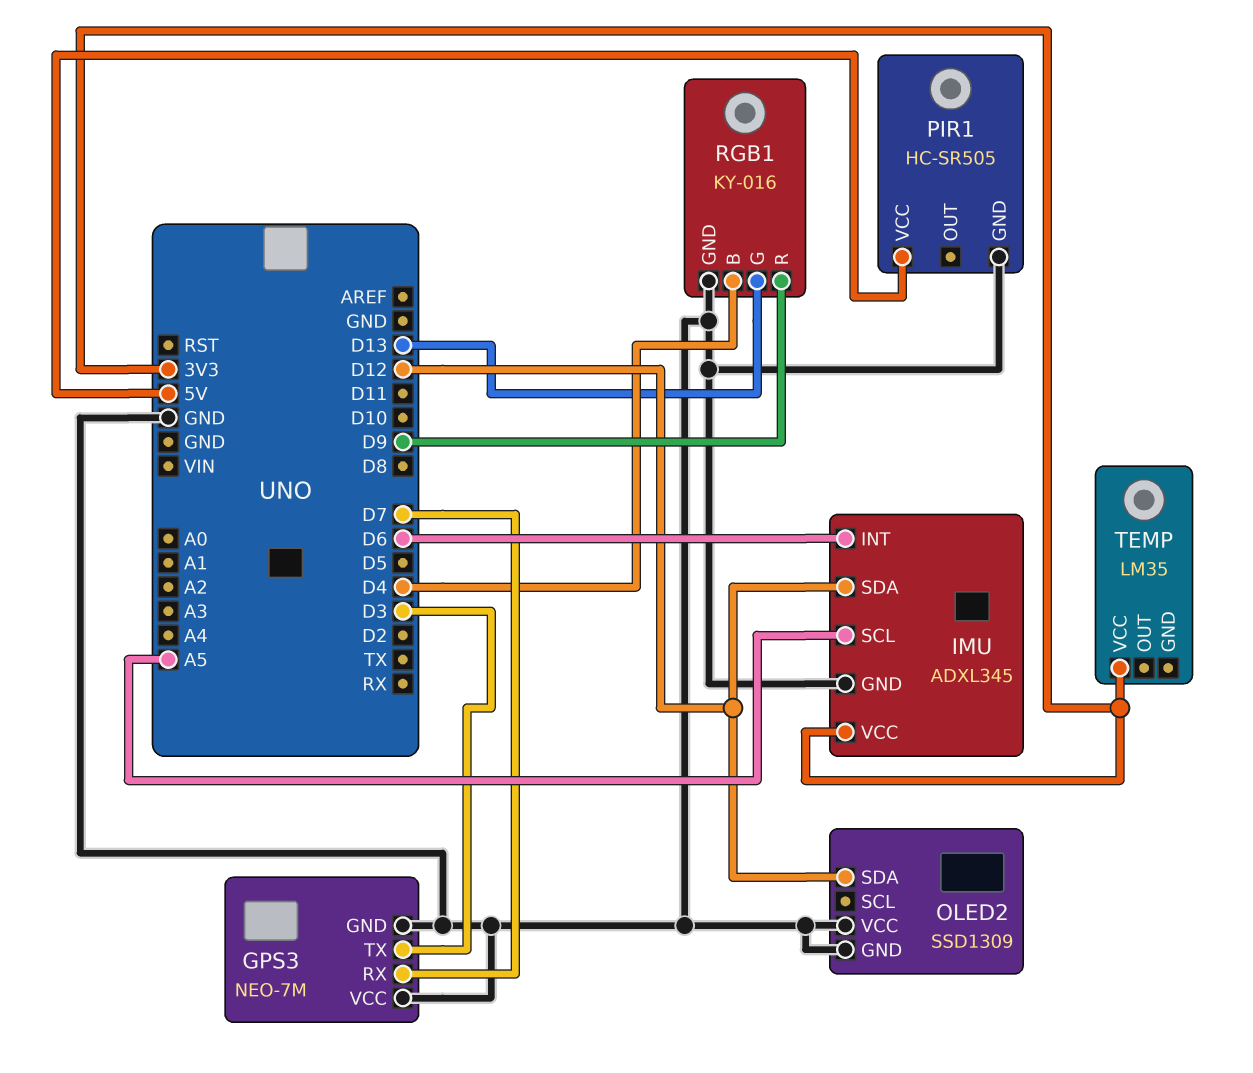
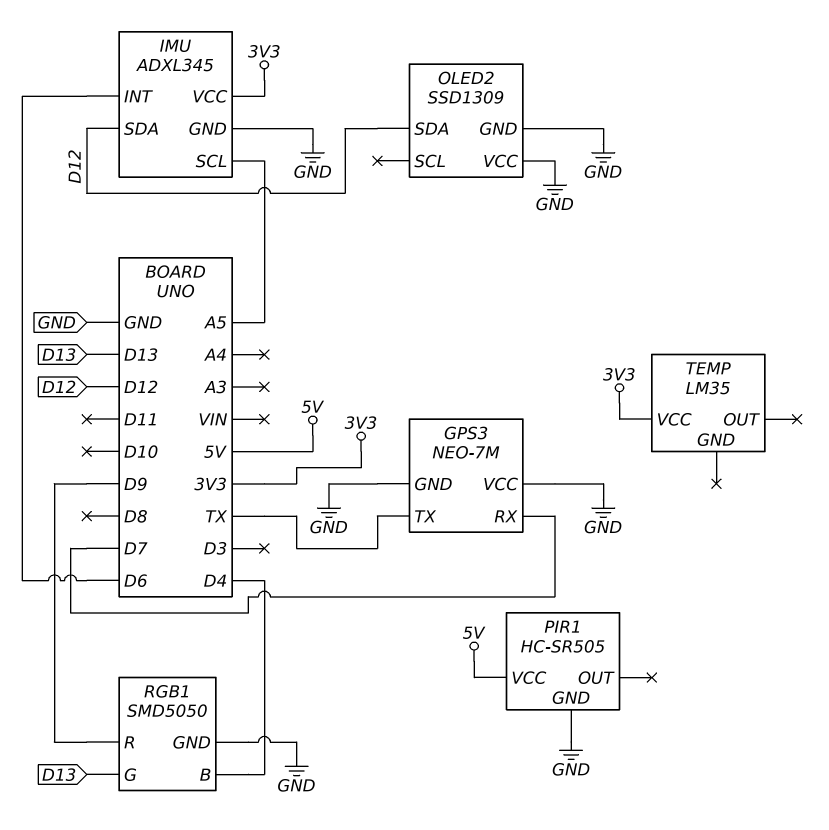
GPS3 pin TX: D3 -> TX
RGB1: KY-016 -> SMD5050

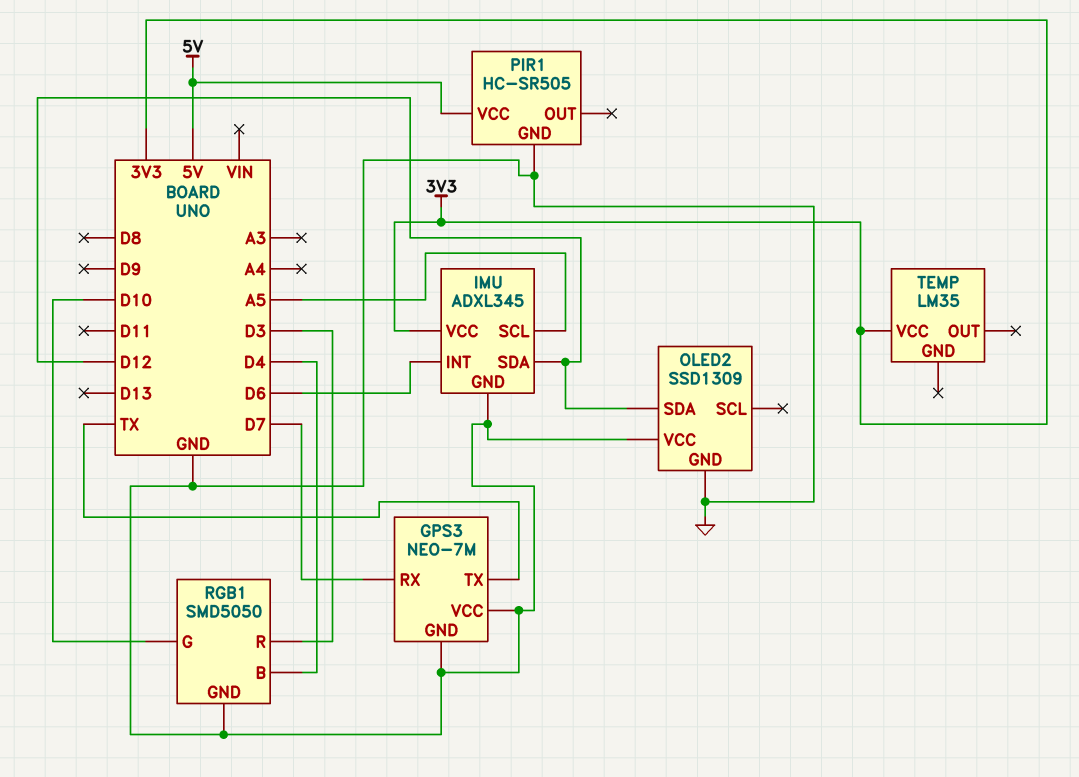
RGB1 pin G: D13 -> D10
RGB1 pin R: D9 -> D3

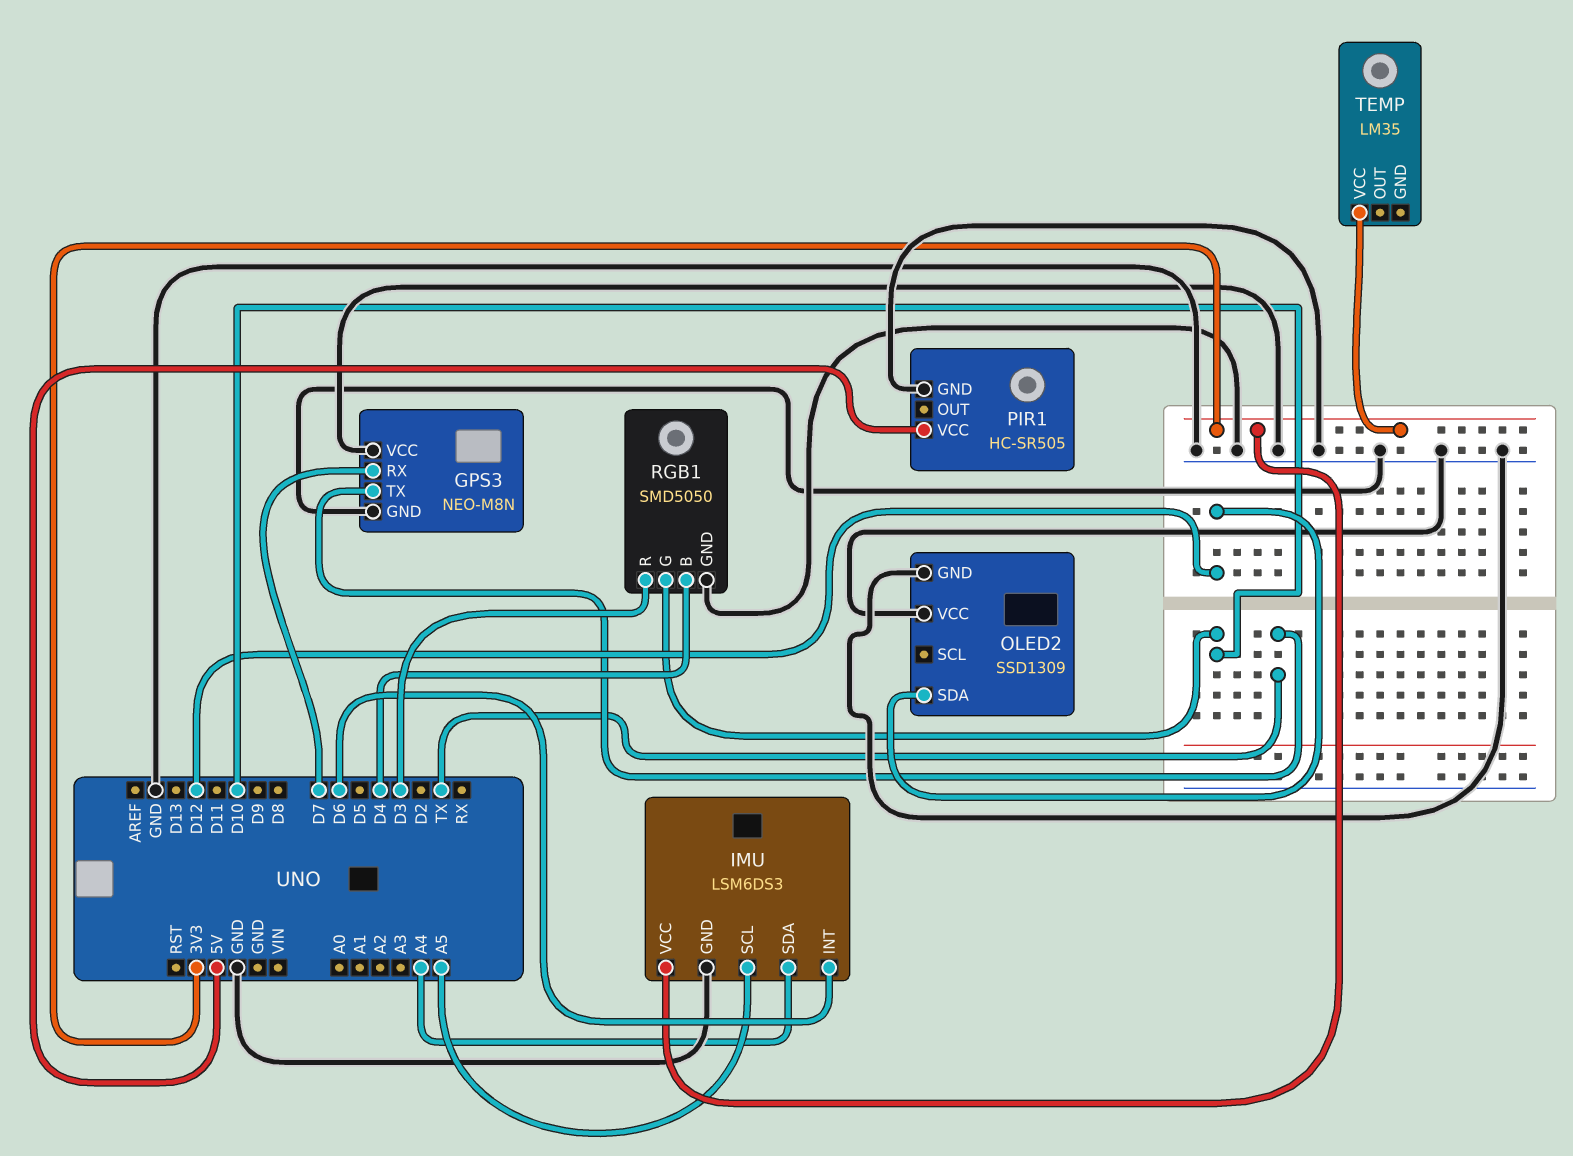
GPS3: NEO-7M -> NEO-M8N
IMU: ADXL345 -> LSM6DS3
IMU pin SDA: D12 -> A4

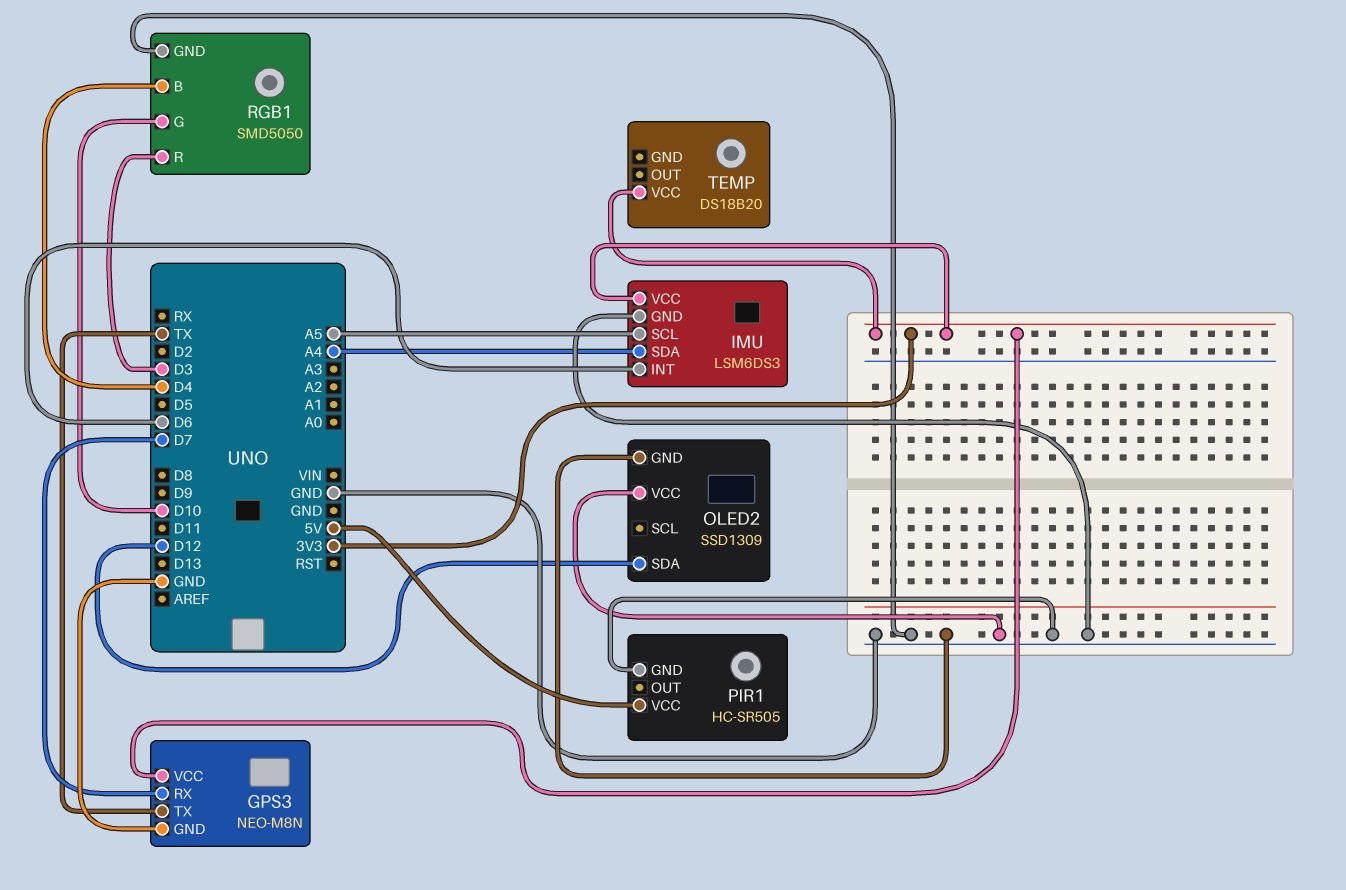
GPS3 pin VCC: GND -> 3V3
TEMP: LM35 -> DS18B20

